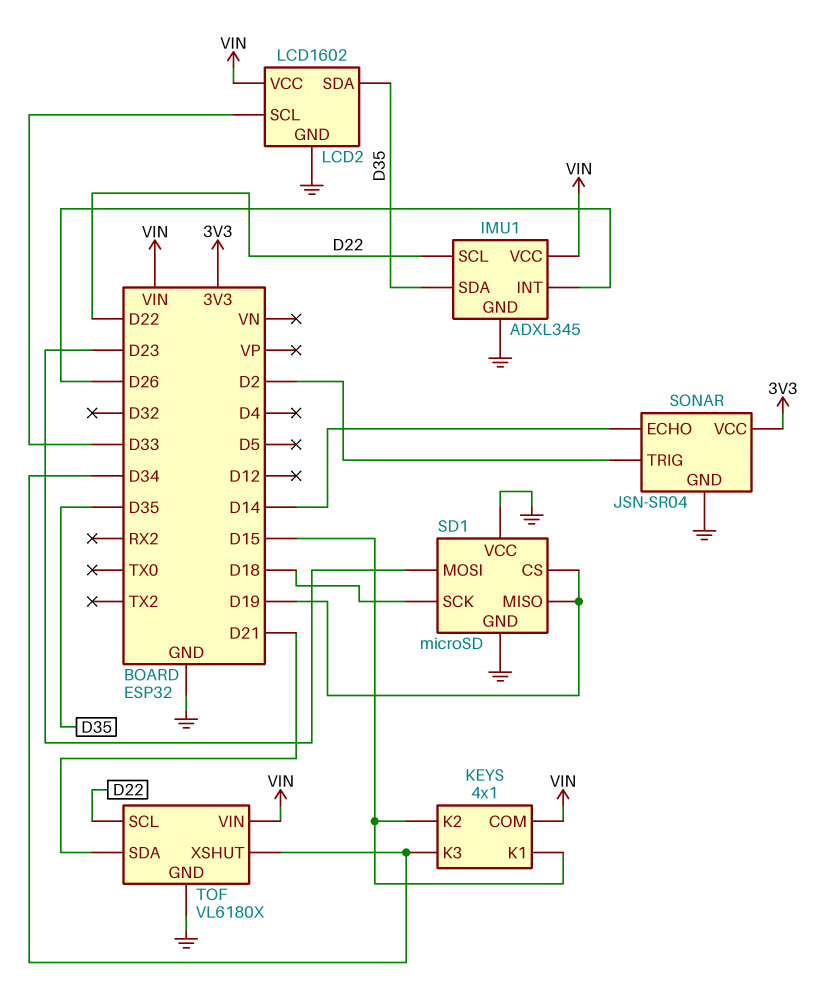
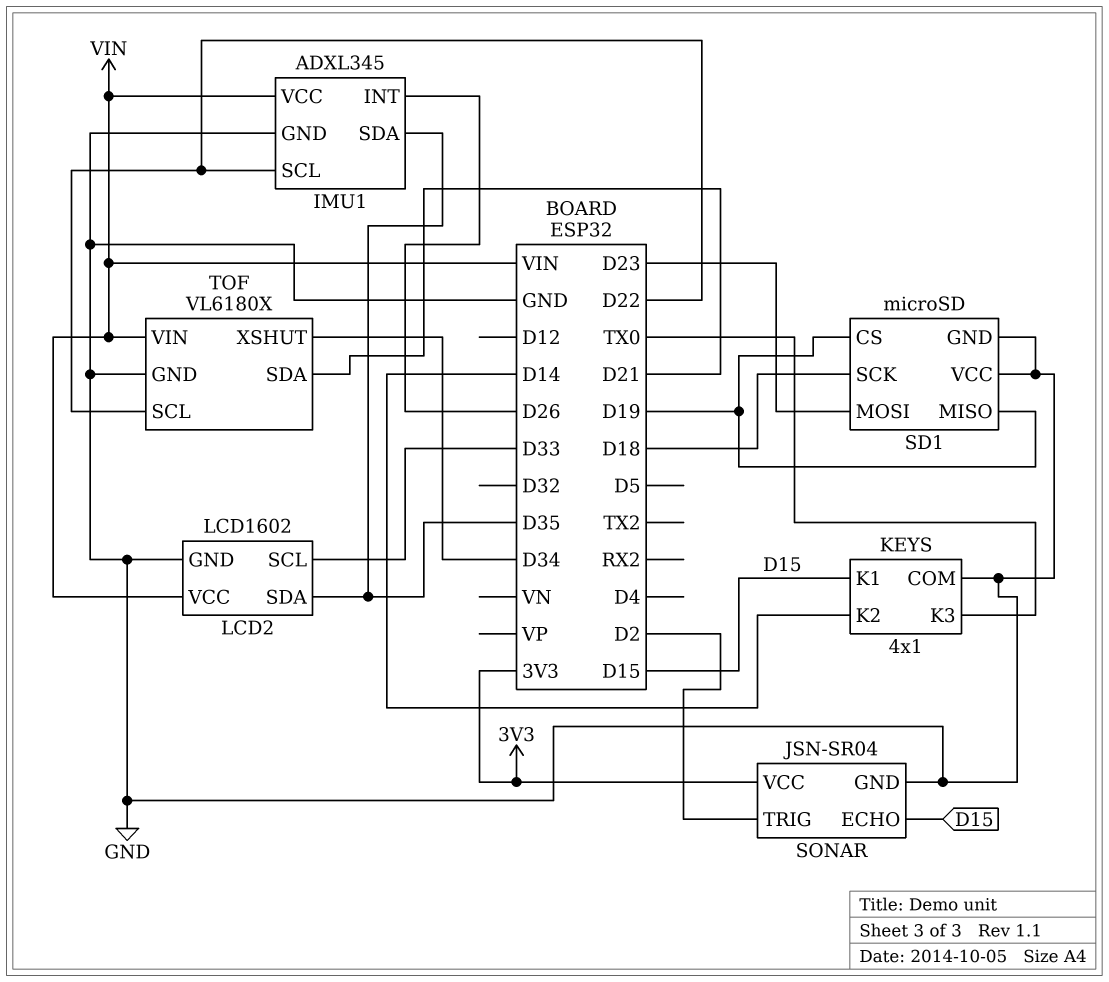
KEYS pin COM: VIN -> GND
KEYS pin K2: D15 -> D14
KEYS pin K3: D34 -> TX0
SONAR pin ECHO: D14 -> D15

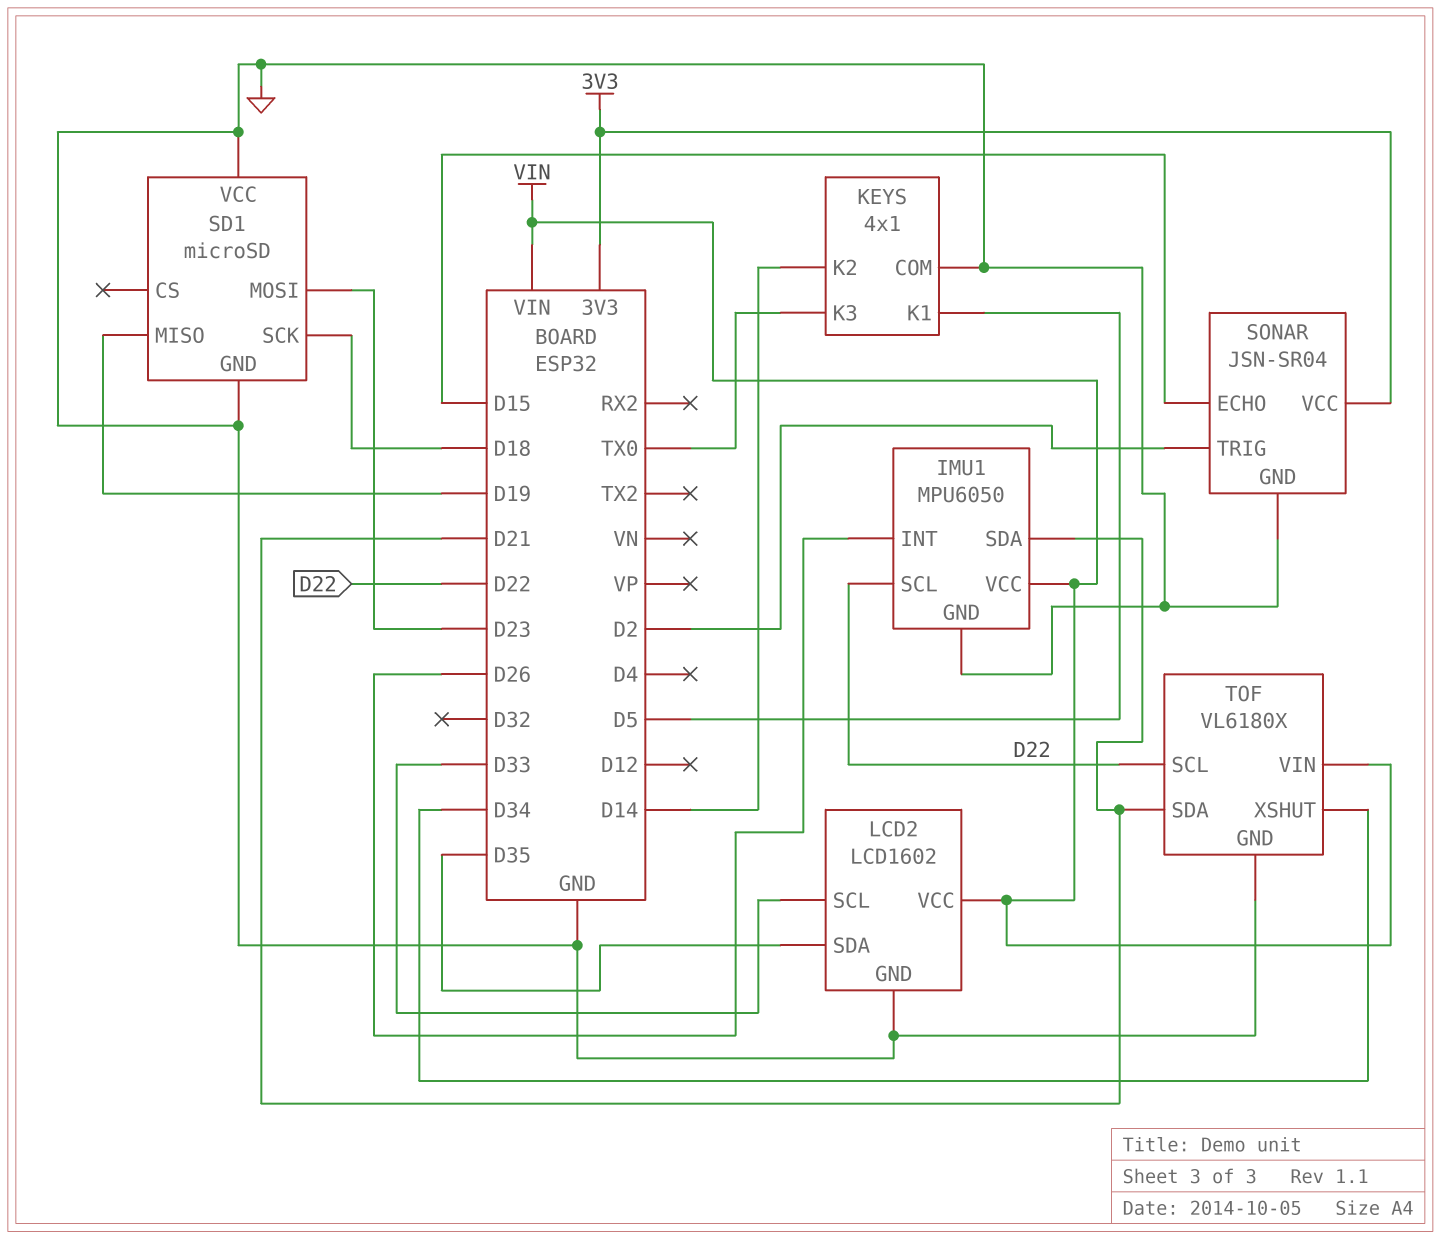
IMU1: ADXL345 -> MPU6050
IMU1 pin SDA: D35 -> D21
KEYS pin K1: D15 -> D5
SD1 pin CS: D19 -> none

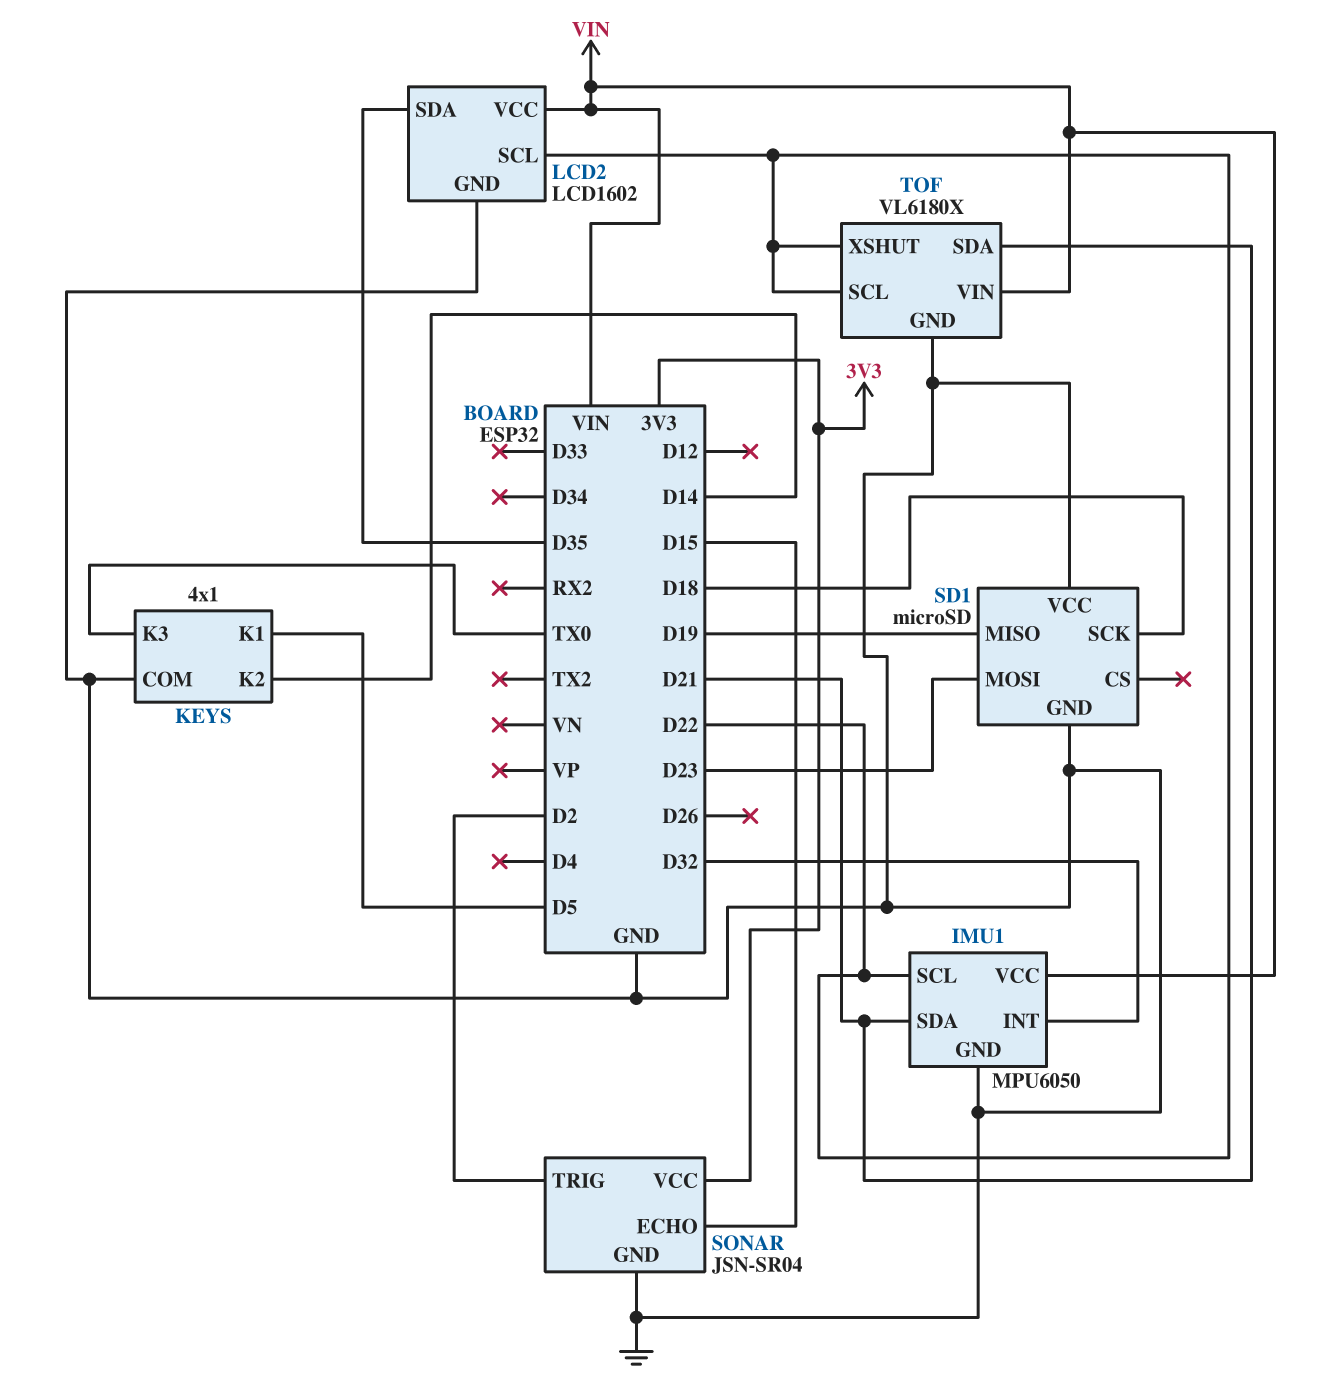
IMU1 pin INT: D26 -> D32
LCD2 pin SCL: D33 -> D22
TOF pin XSHUT: D34 -> D22

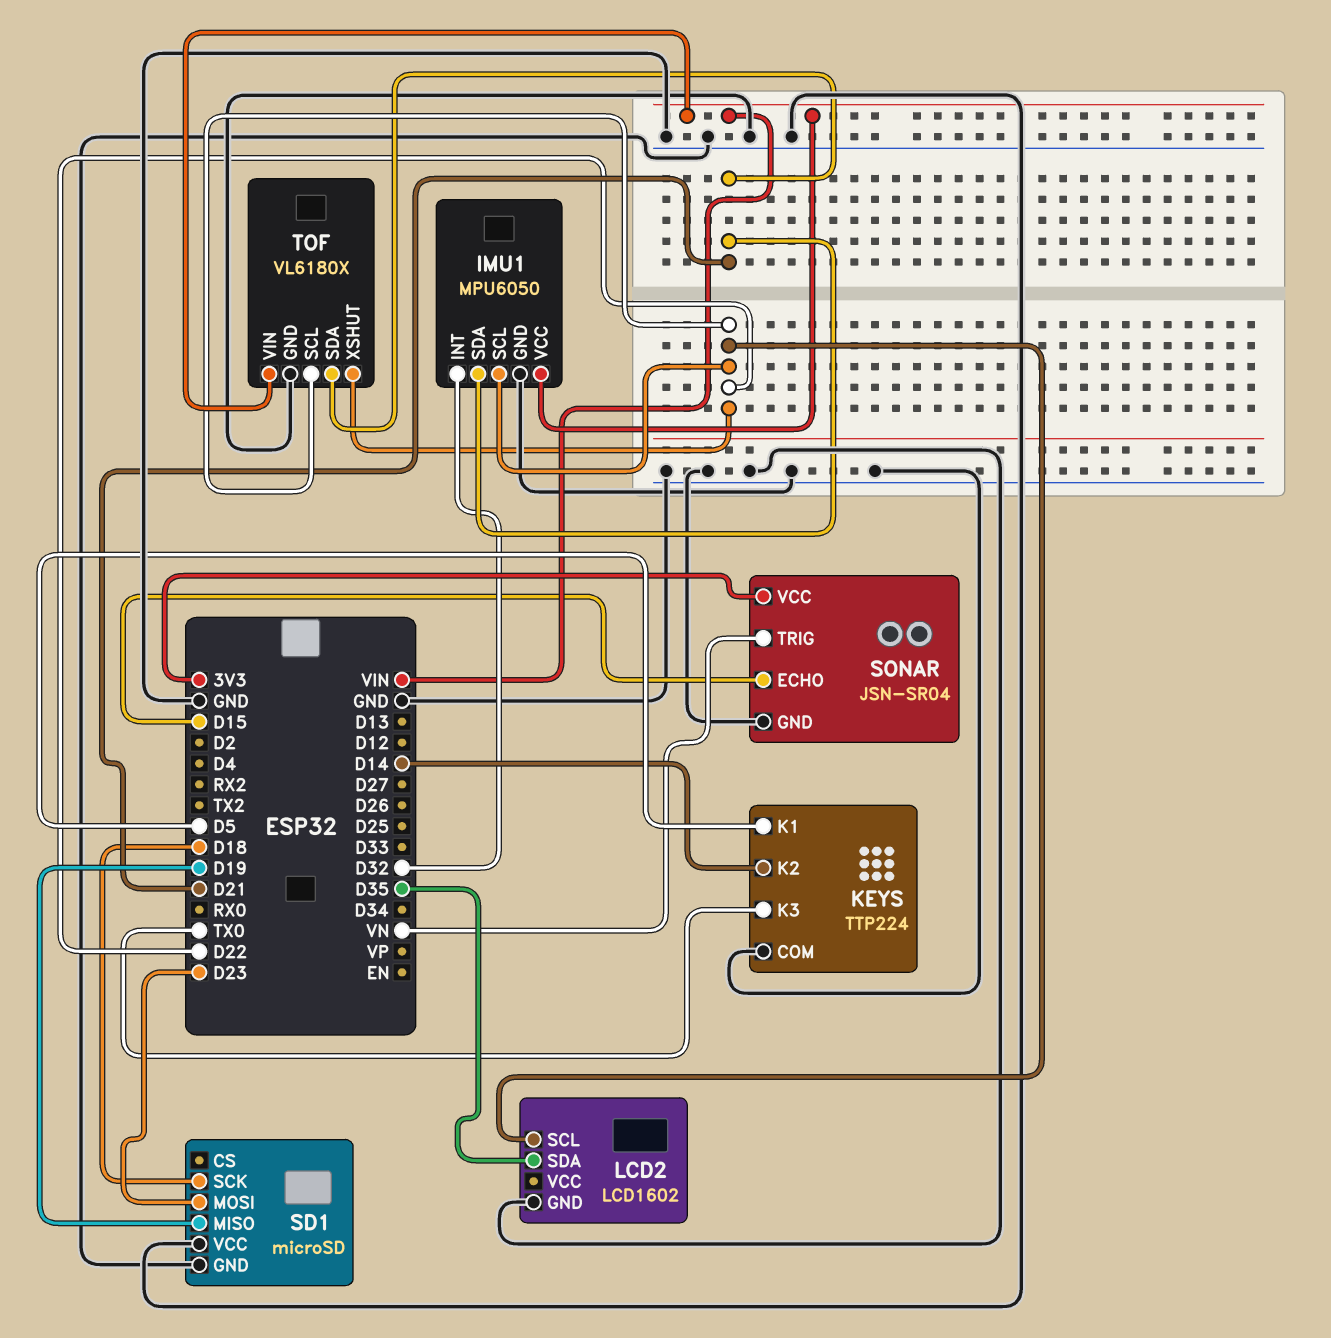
KEYS: 4x1 -> TTP224
LCD2 pin VCC: VIN -> none
SONAR pin TRIG: D2 -> VN

